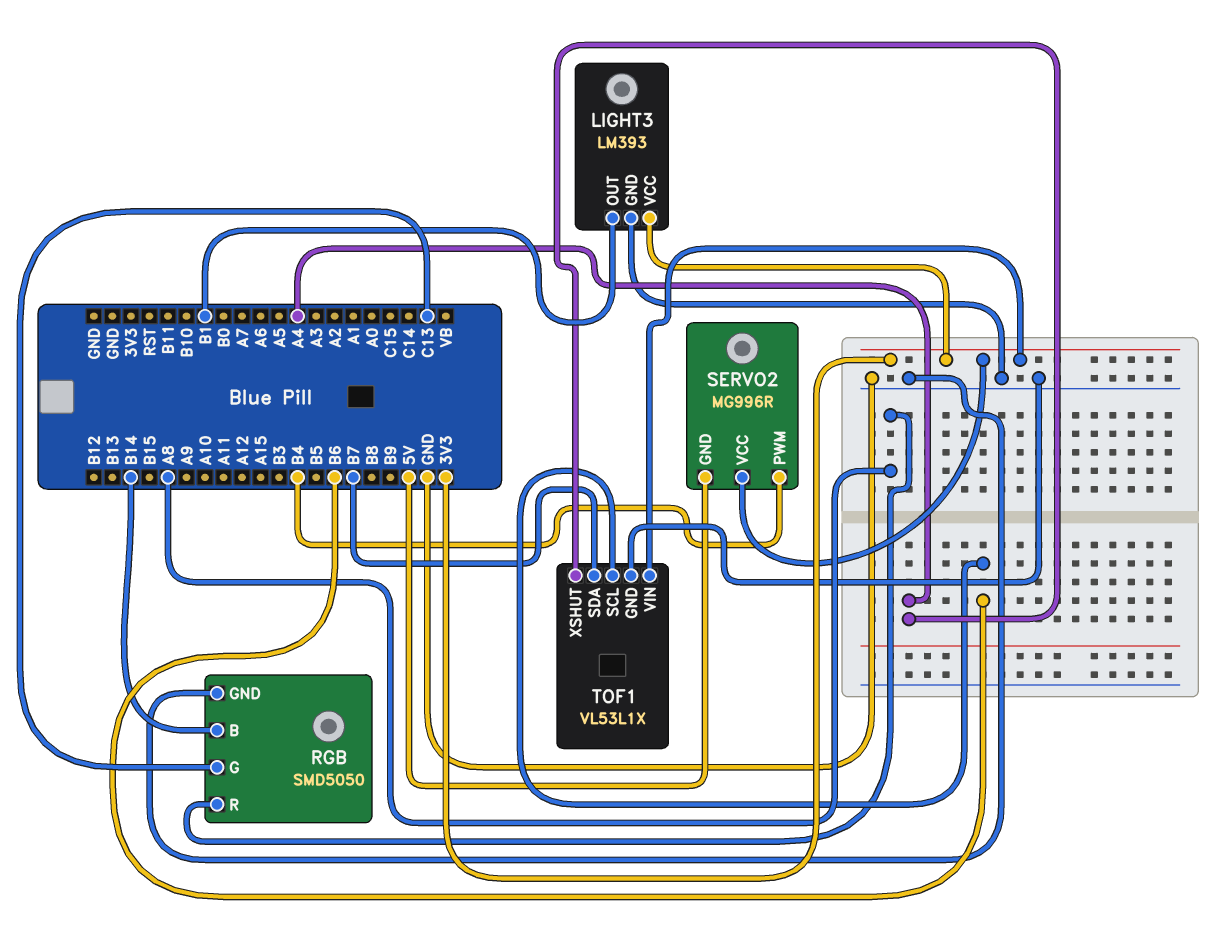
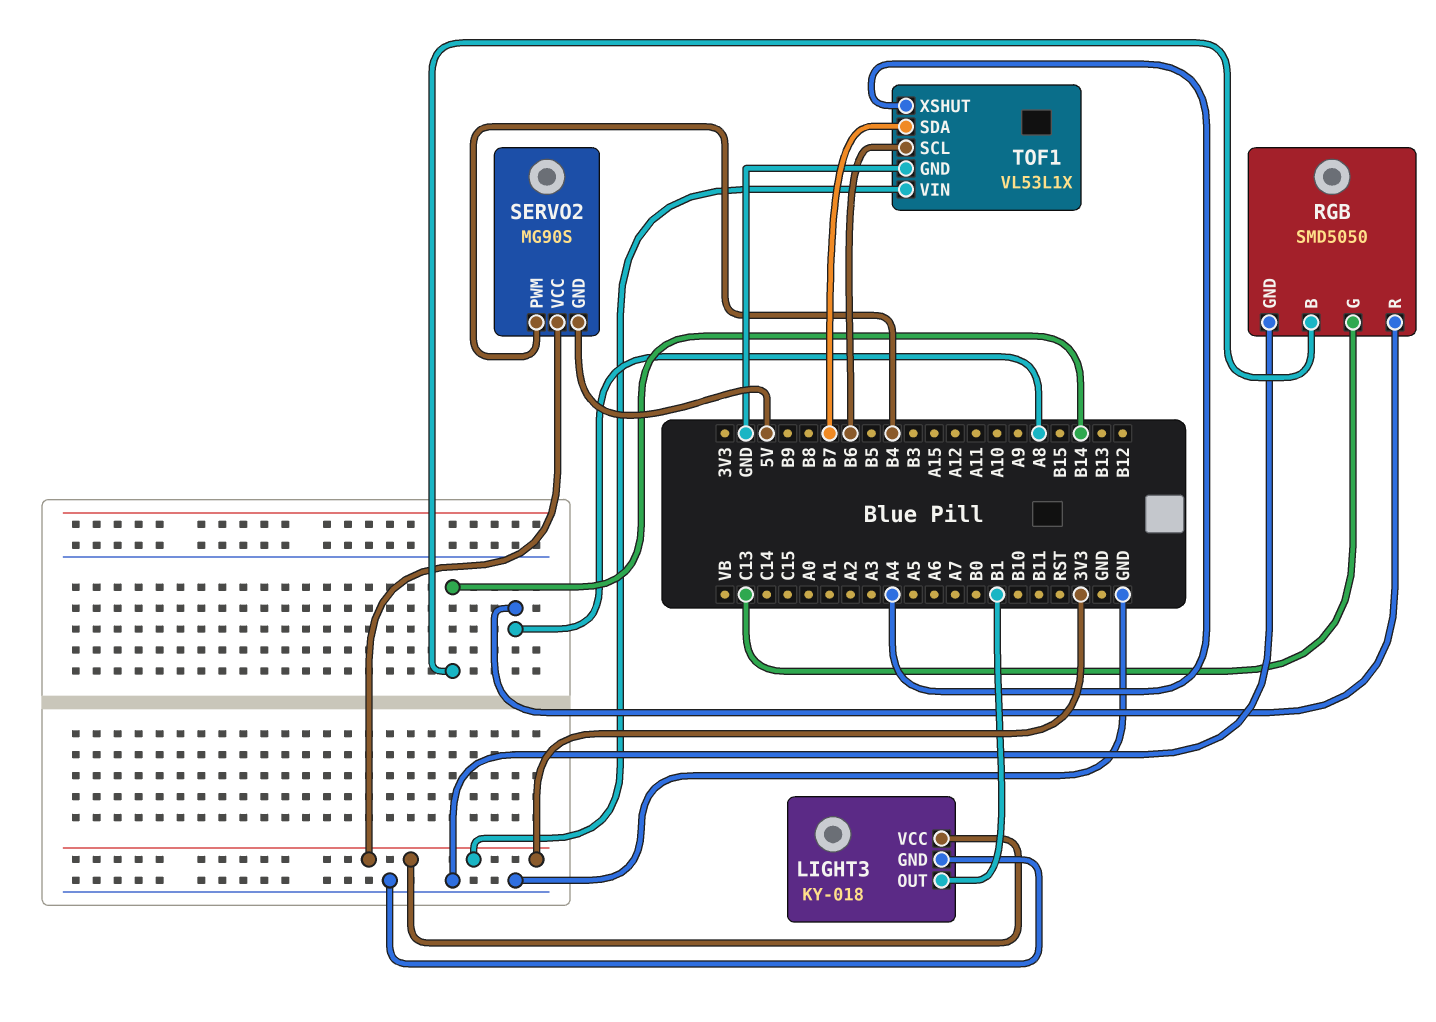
LIGHT3: LM393 -> KY-018
SERVO2: MG996R -> MG90S

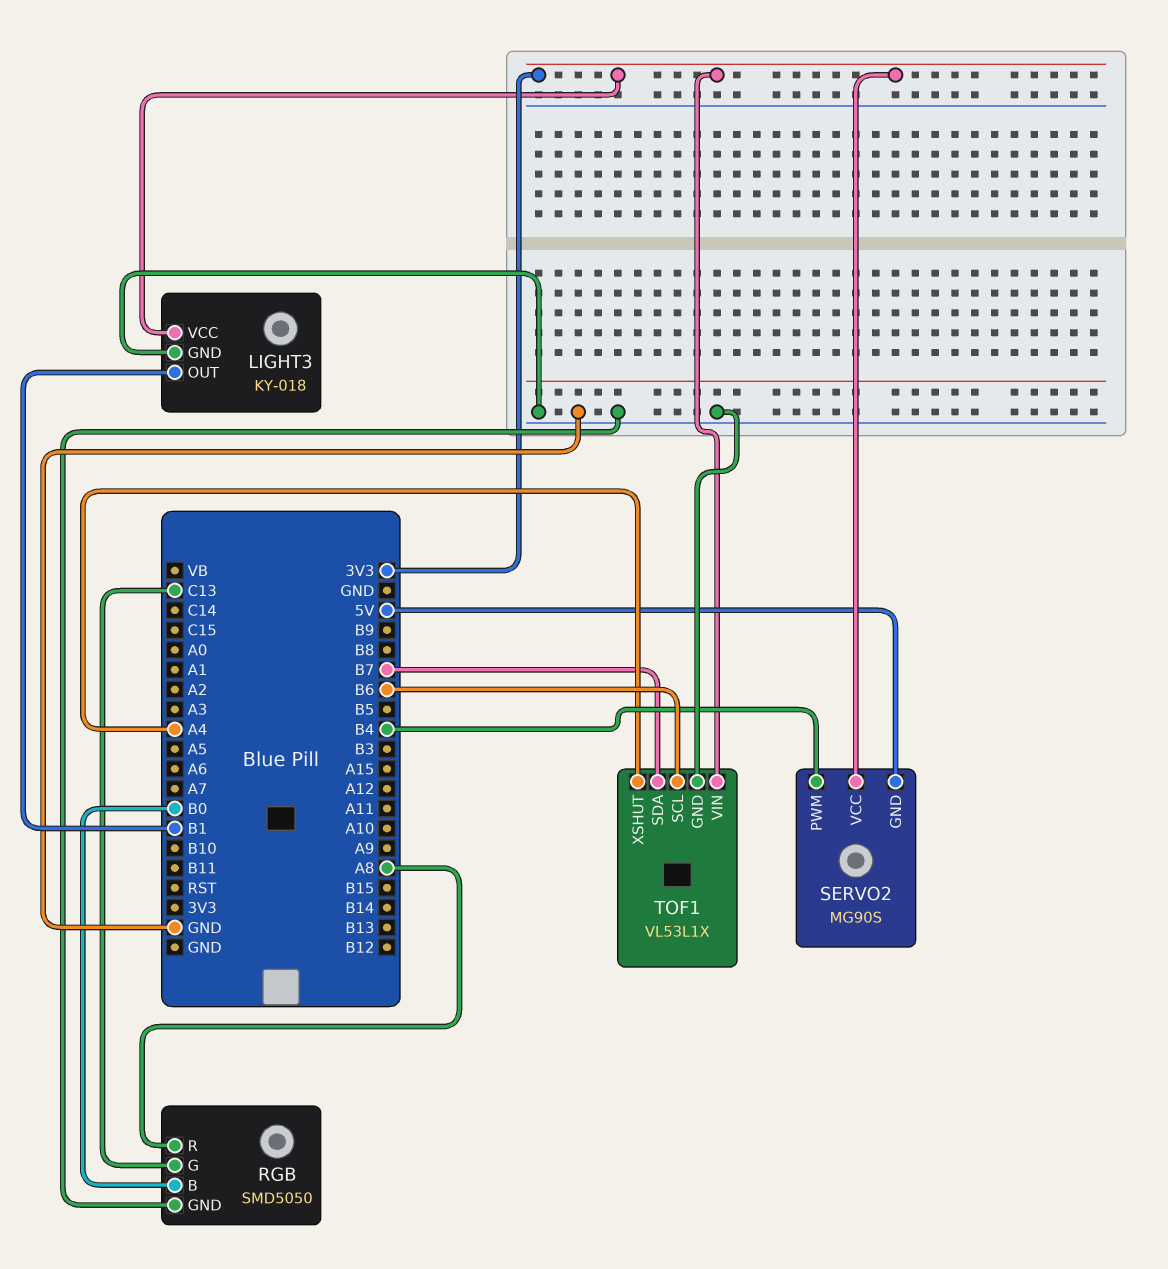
RGB pin B: B14 -> B0

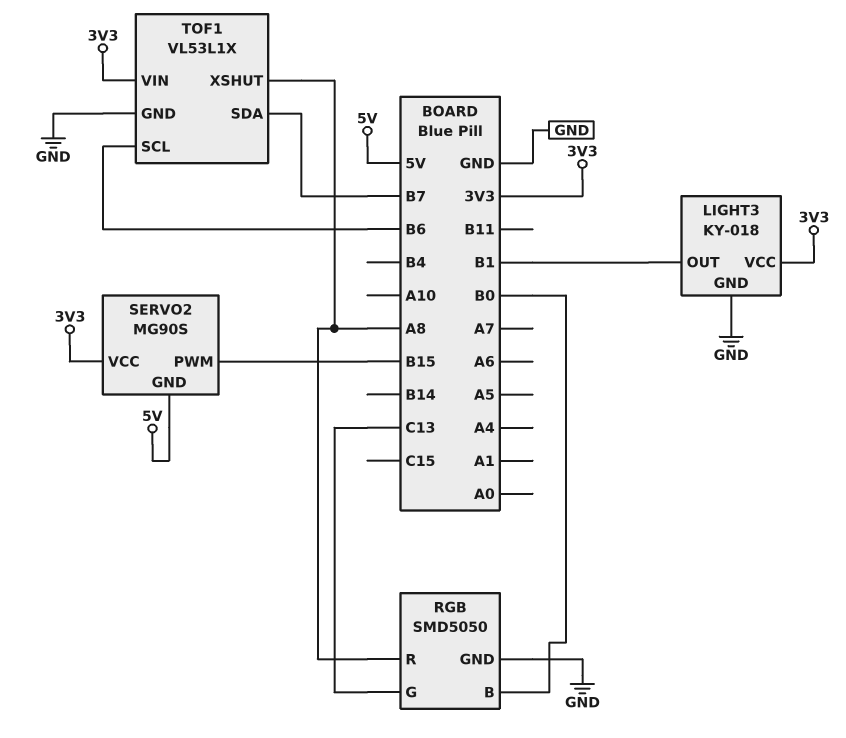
SERVO2 pin PWM: B4 -> B15
TOF1 pin XSHUT: A4 -> A8

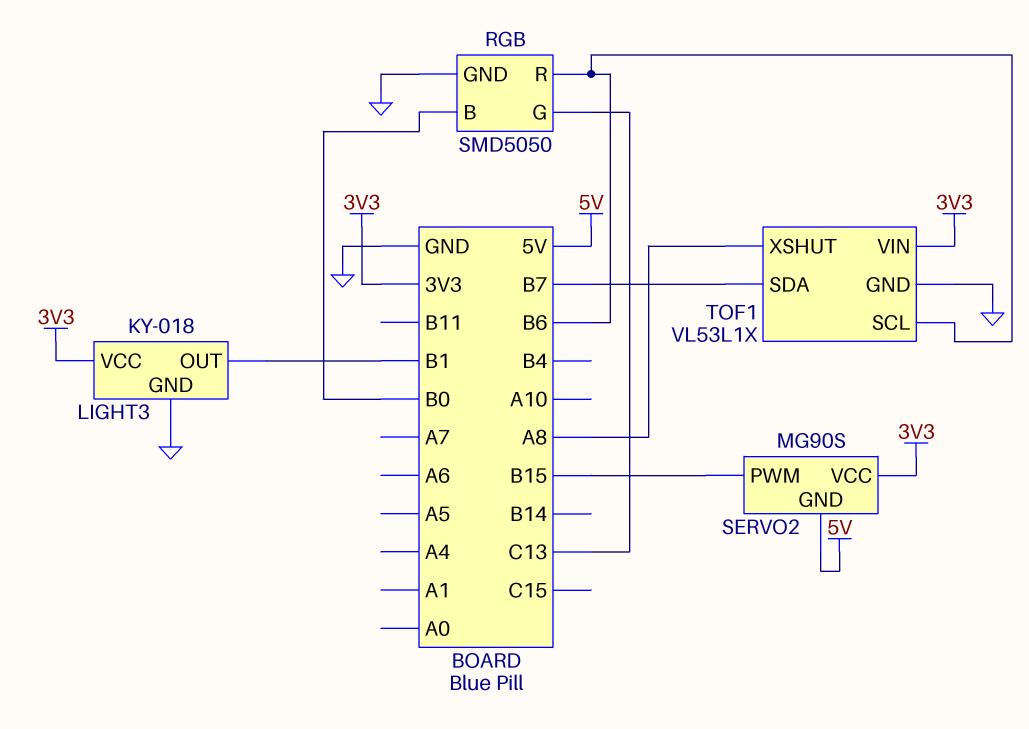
RGB pin R: A8 -> B6

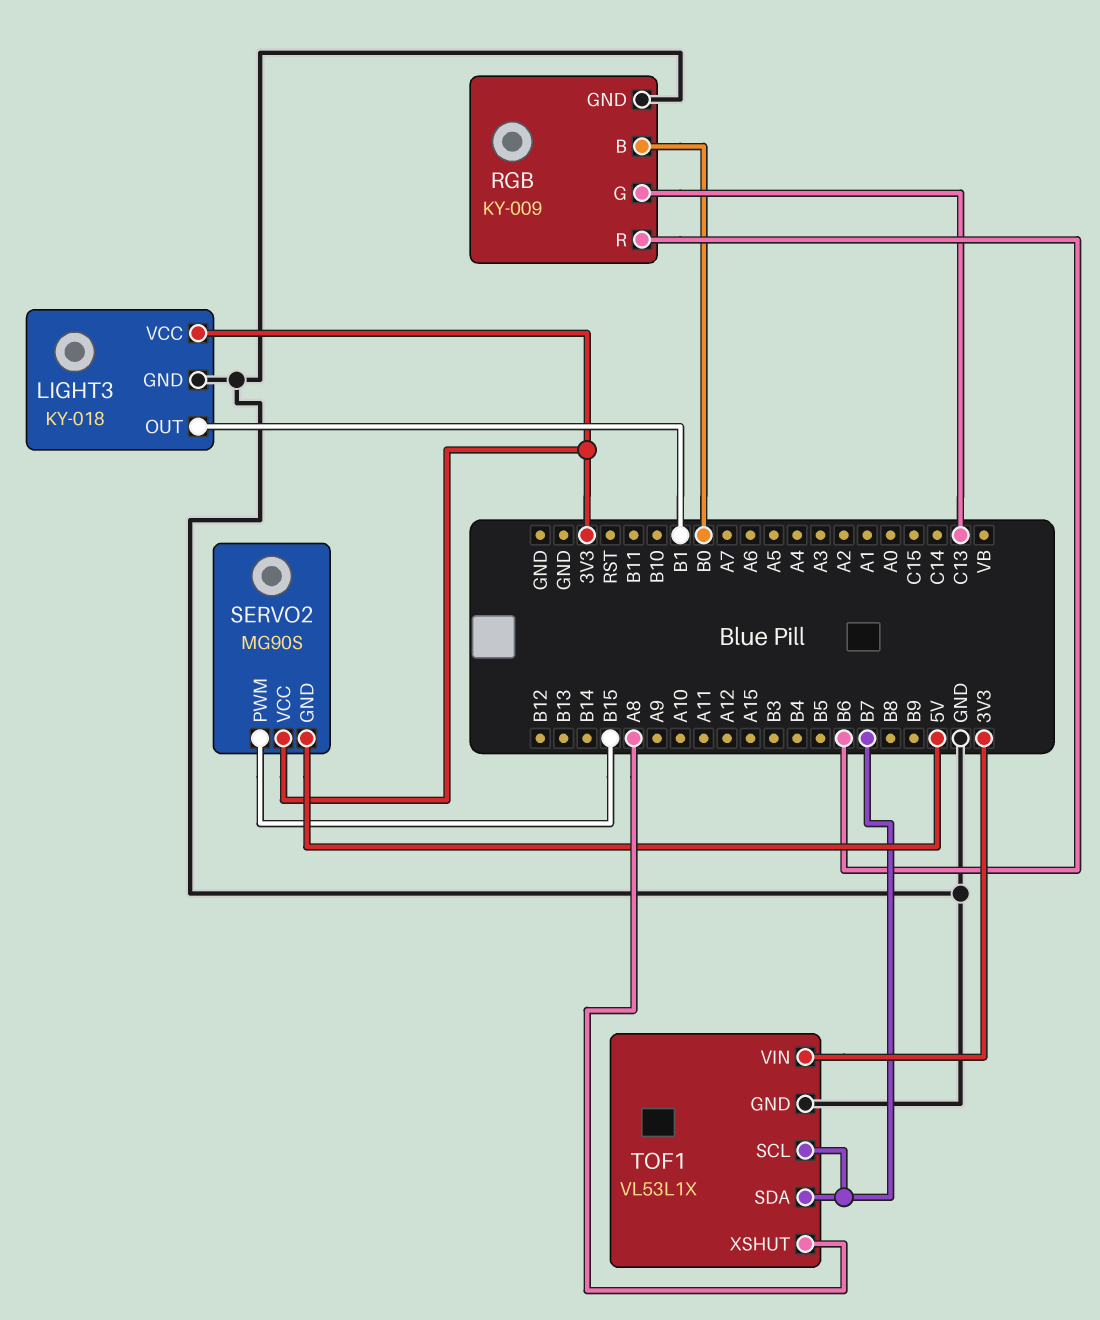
RGB: SMD5050 -> KY-009
TOF1 pin SCL: B6 -> B7

